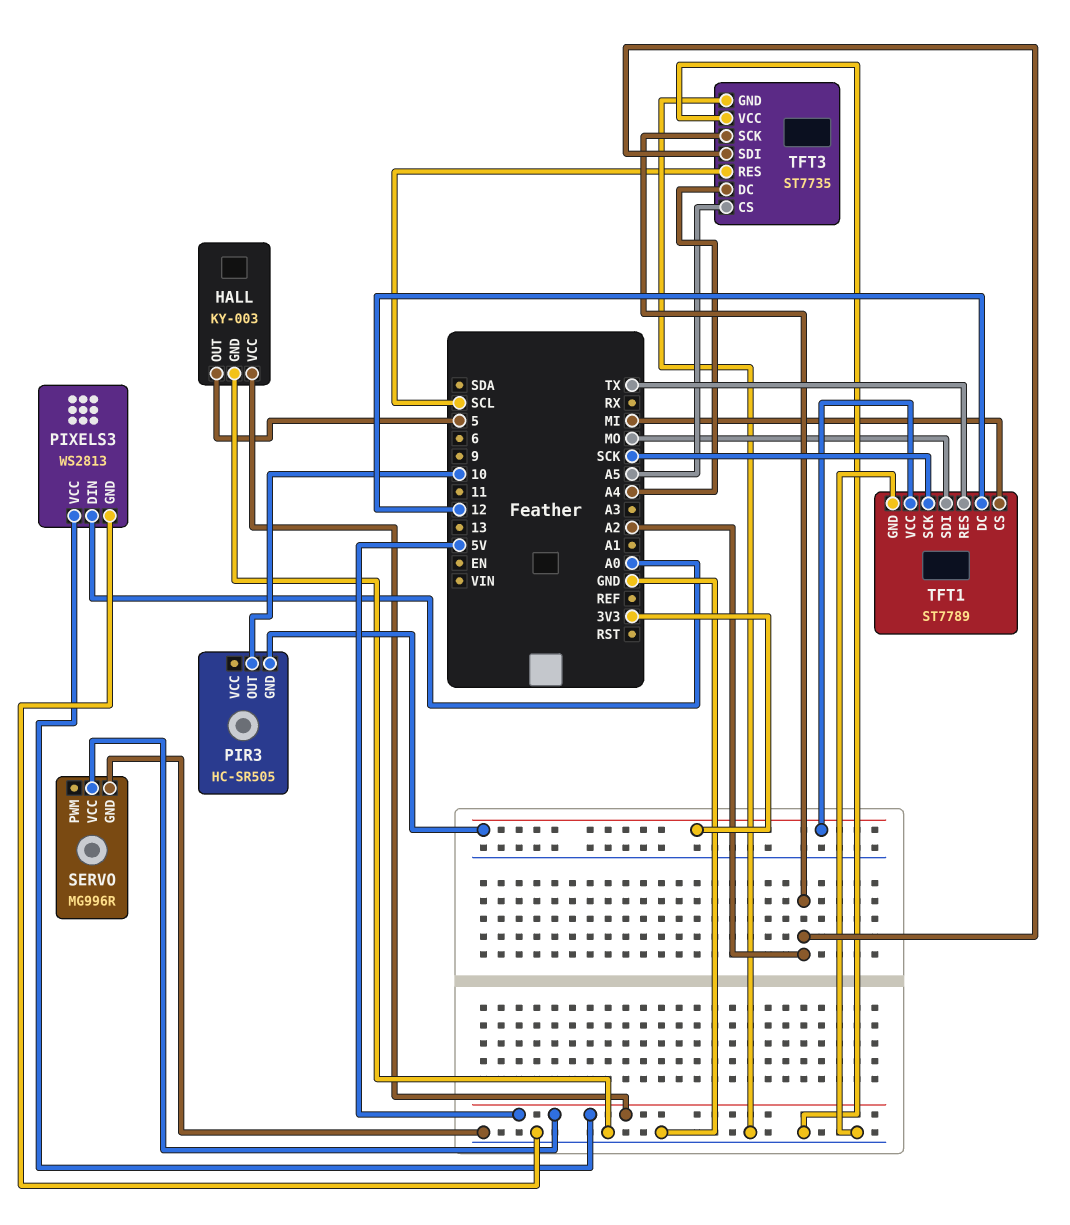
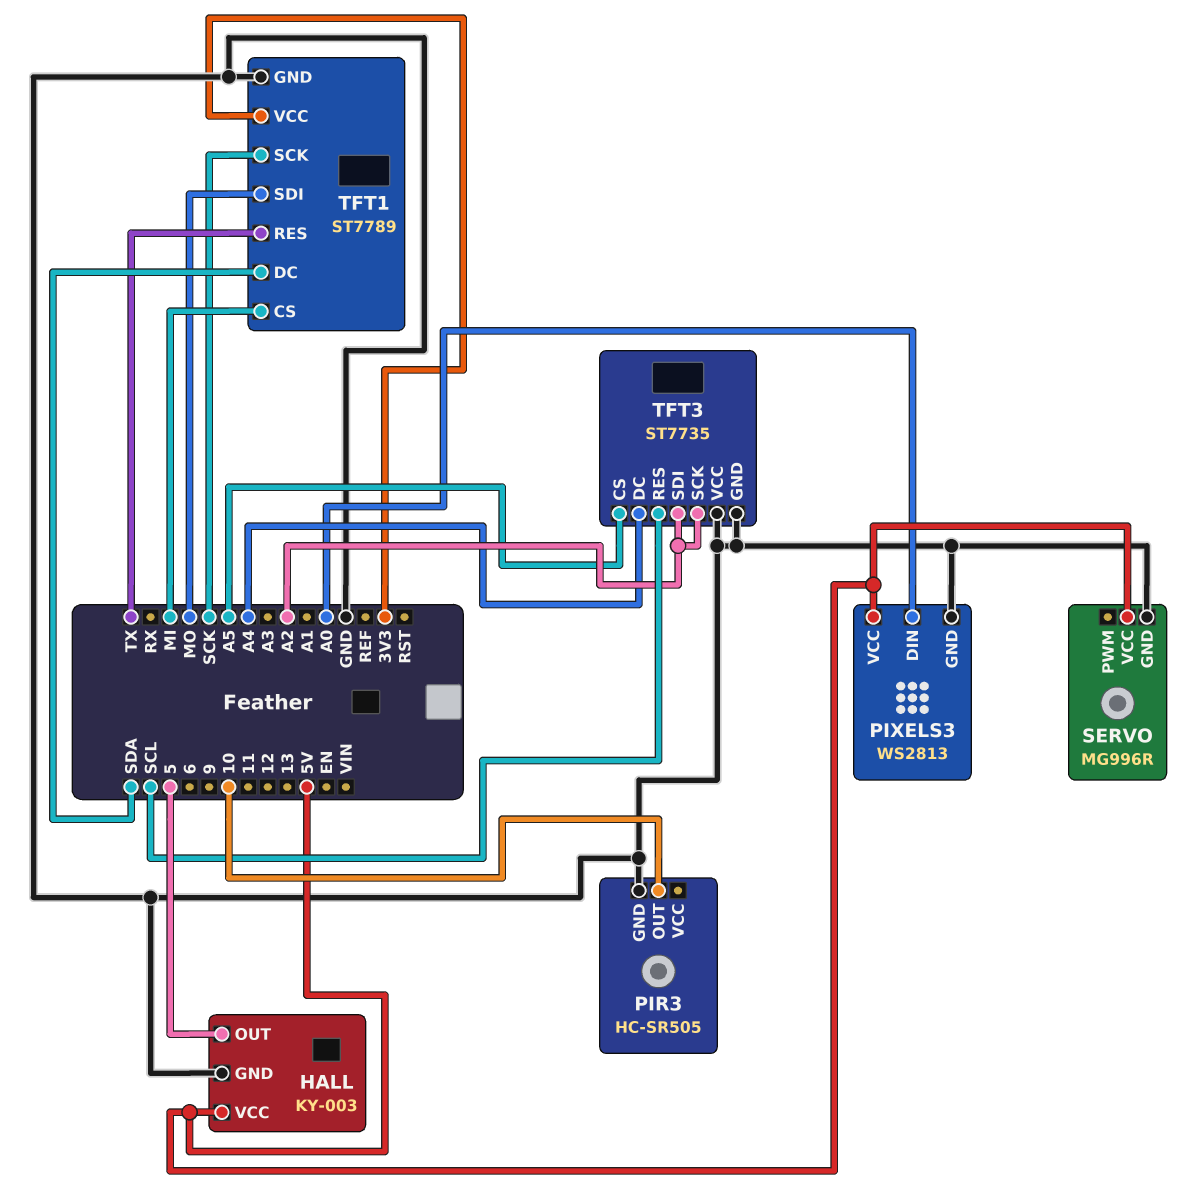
PIR3 pin GND: 3V3 -> GND
TFT1 pin DC: 12 -> SDA

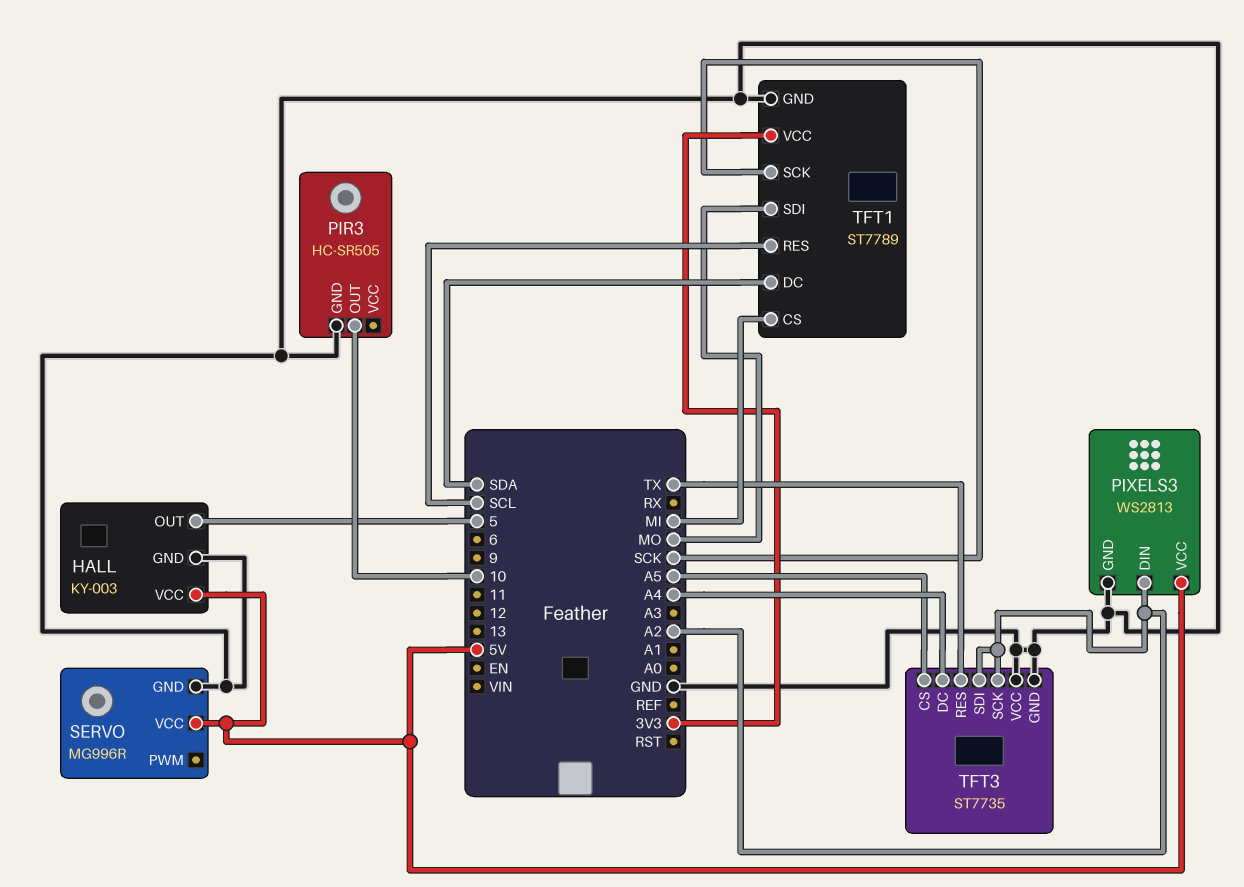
PIXELS3 pin DIN: A0 -> A2
TFT1 pin RES: TX -> SCL
TFT3 pin RES: SCL -> TX

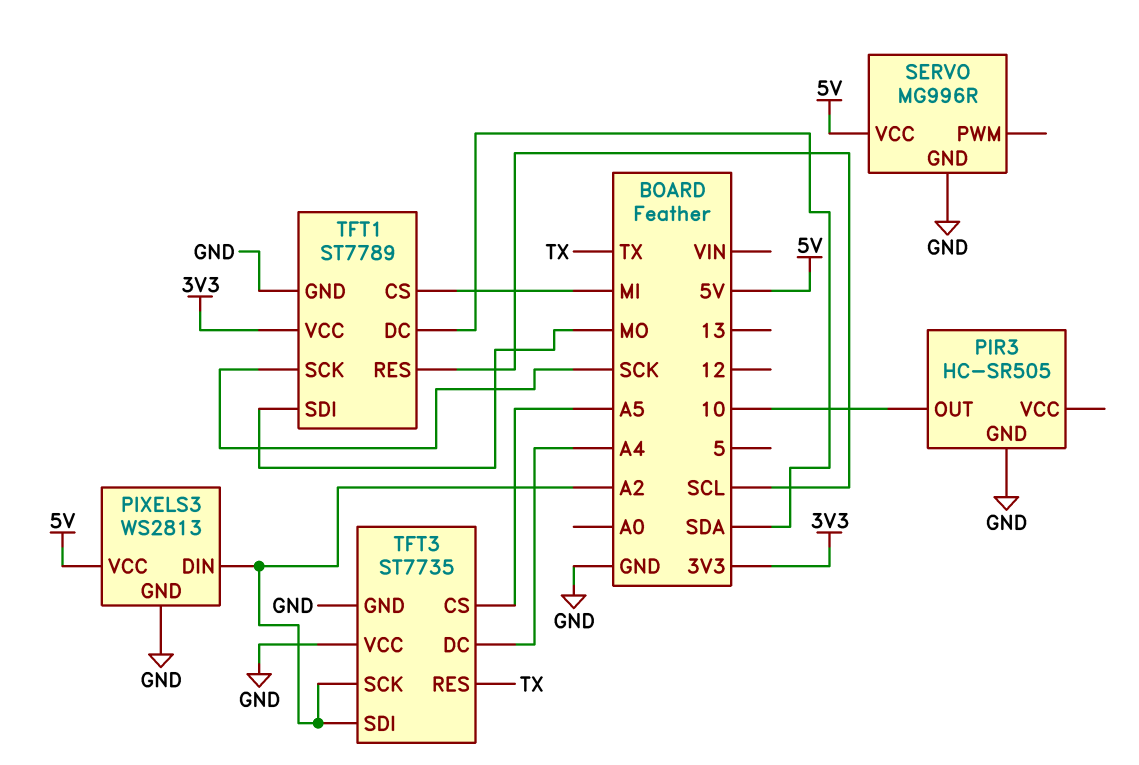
HALL: KY-003 -> none
HALL pin GND: GND -> none
HALL pin OUT: 5 -> none
HALL pin VCC: 5V -> none

